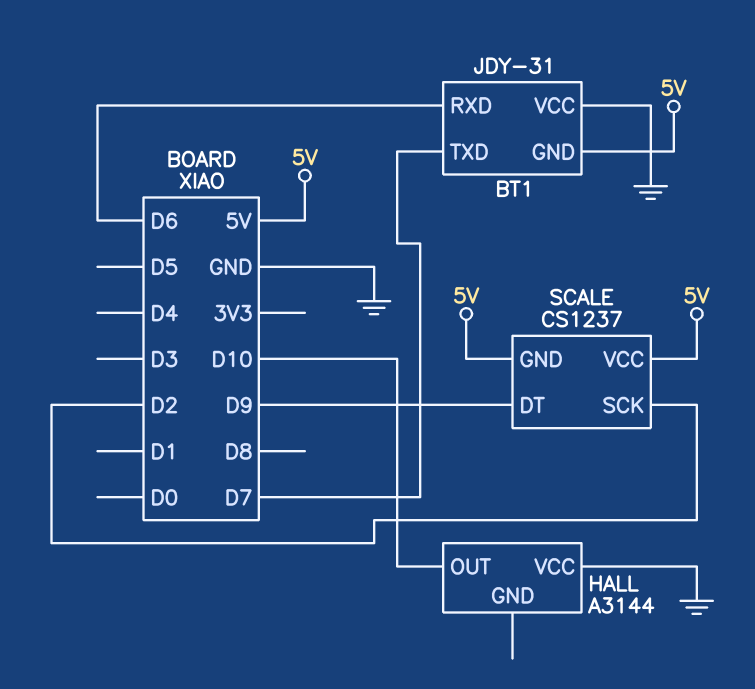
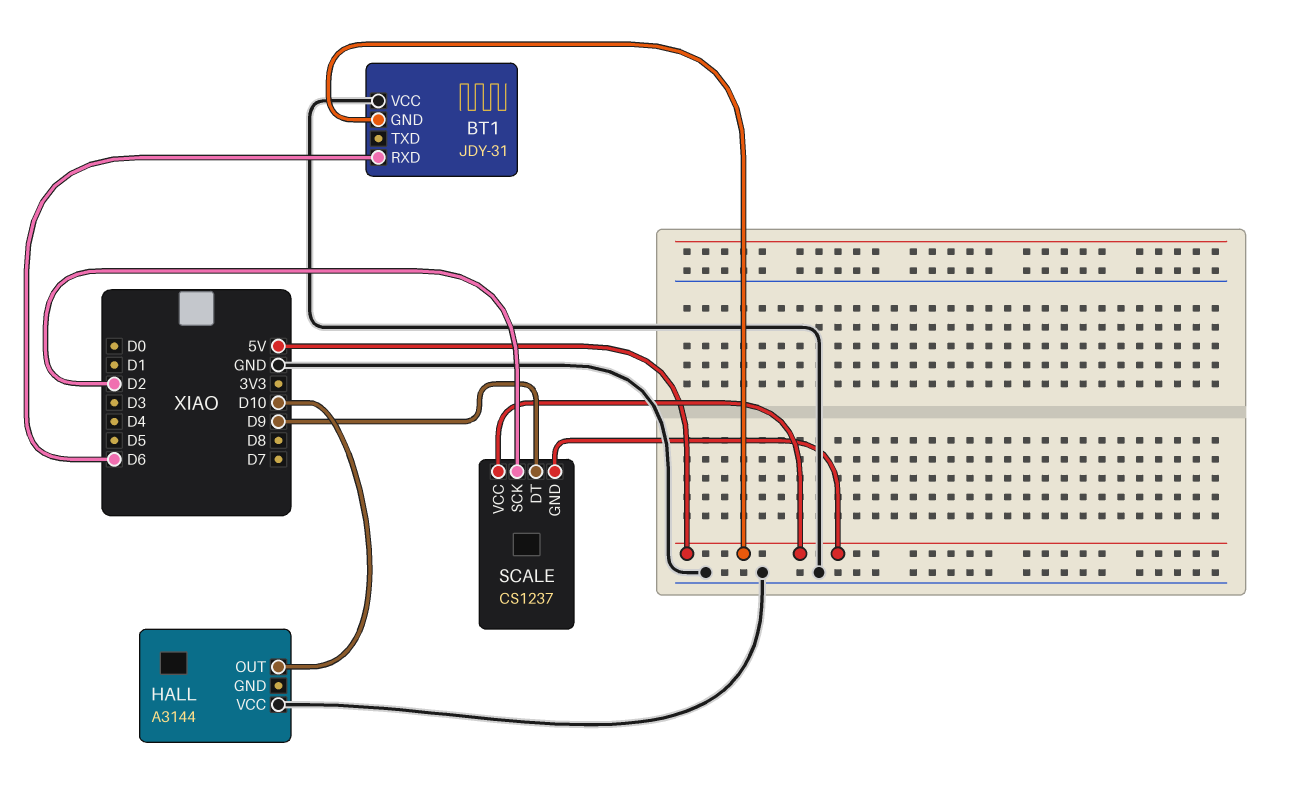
BT1 pin TXD: D7 -> none

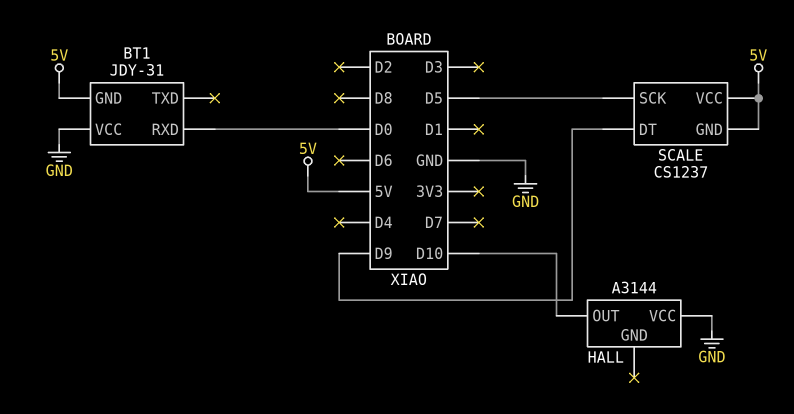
BT1 pin RXD: D6 -> D0
SCALE pin SCK: D2 -> D5

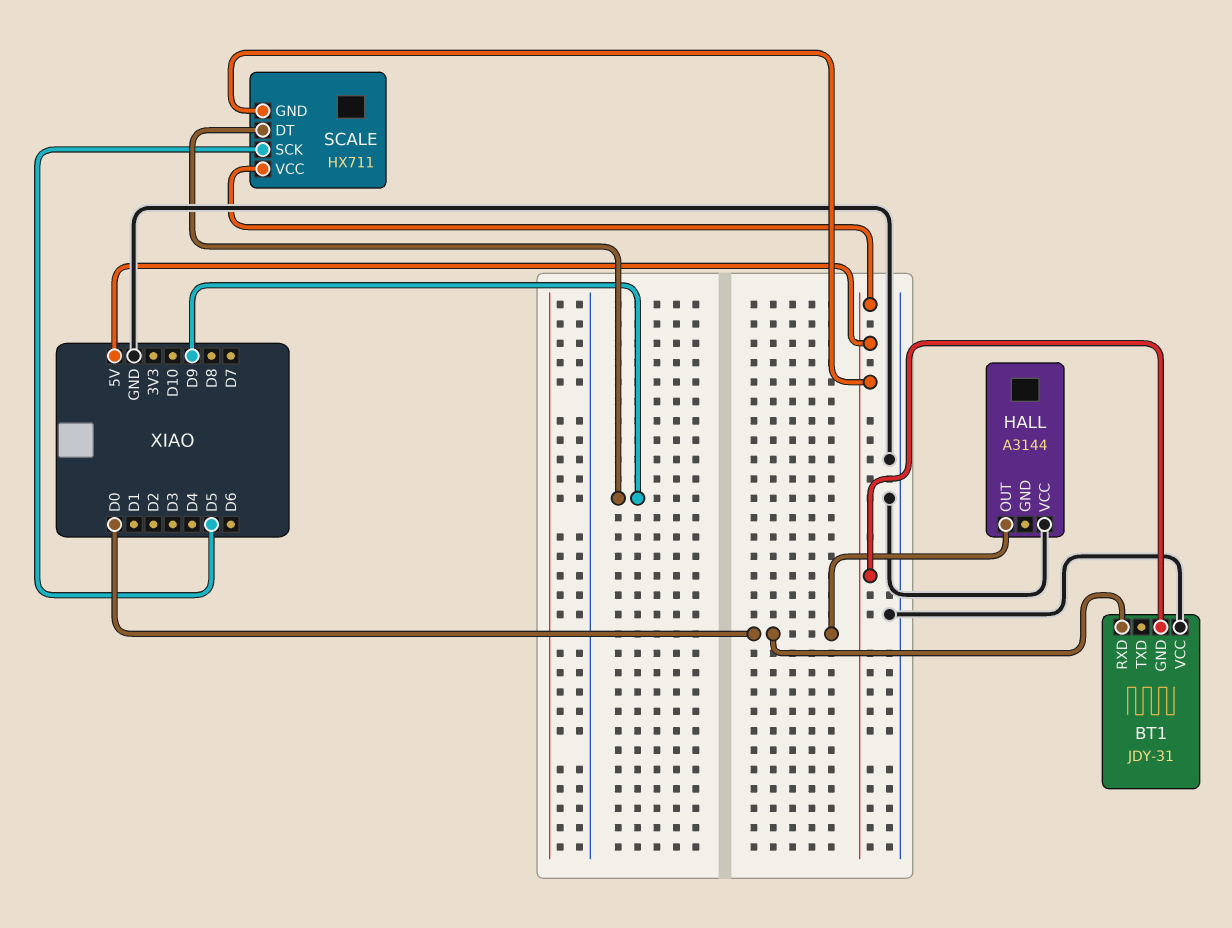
HALL pin OUT: D10 -> D0
SCALE: CS1237 -> HX711

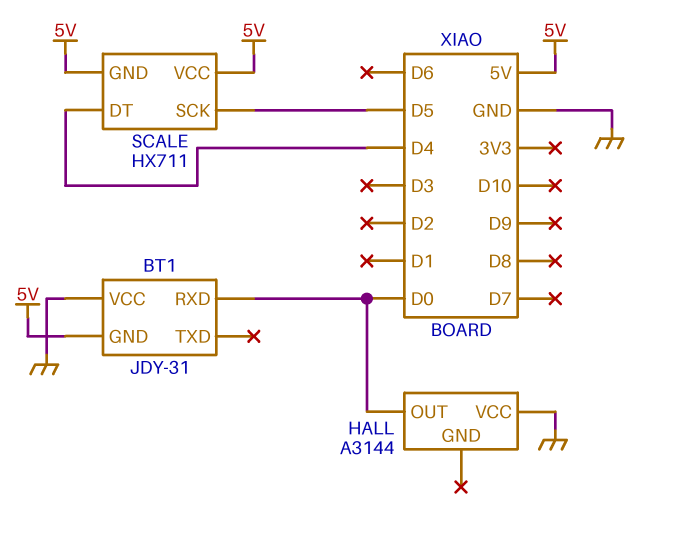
SCALE pin DT: D9 -> D4

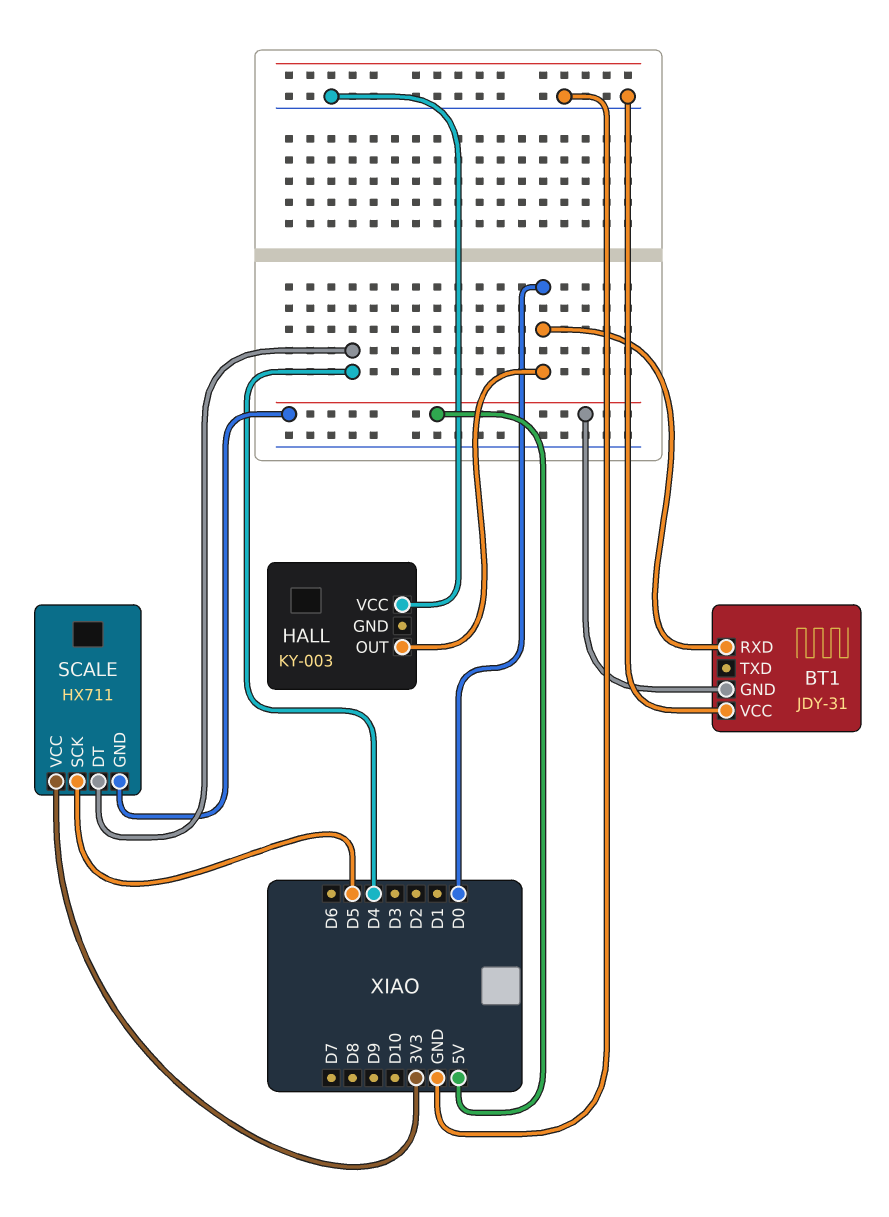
HALL: A3144 -> KY-003
SCALE pin VCC: 5V -> 3V3

